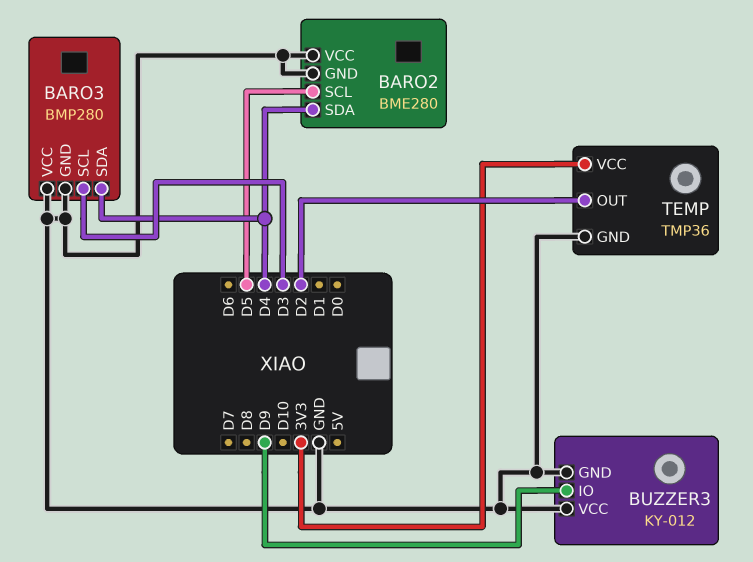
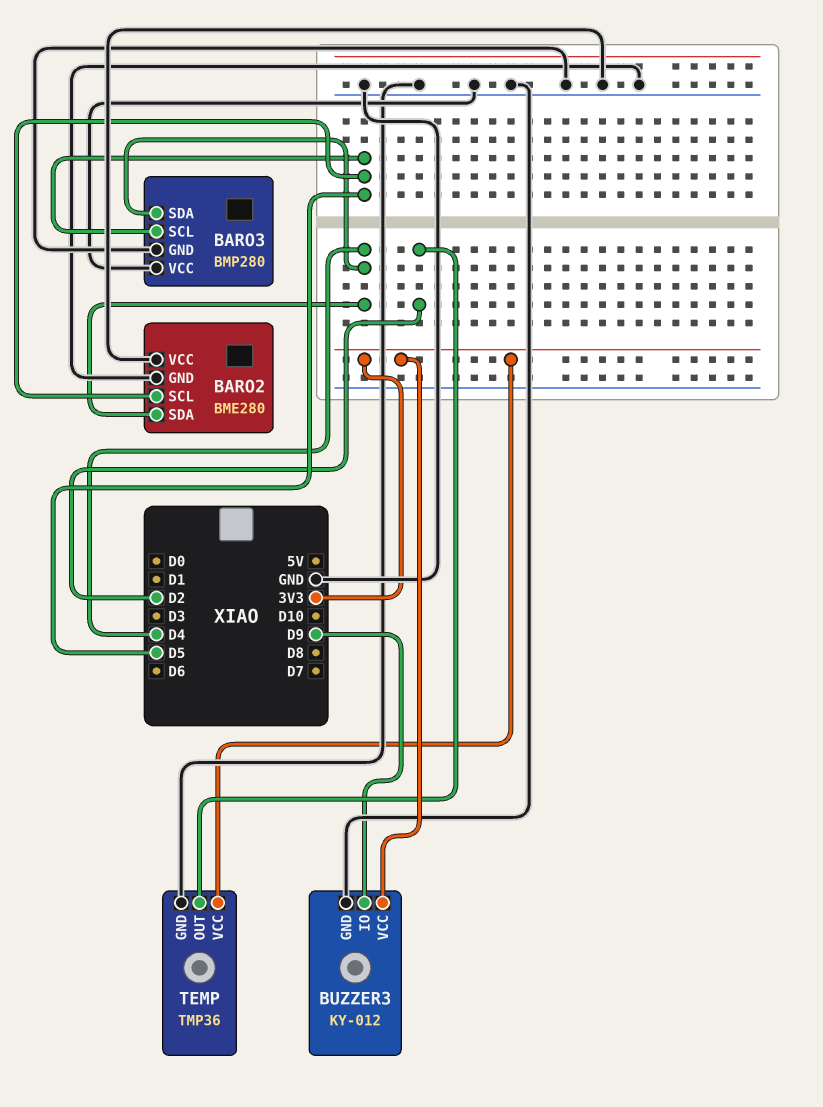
BARO3 pin SCL: D3 -> D5
BUZZER3 pin VCC: GND -> 3V3

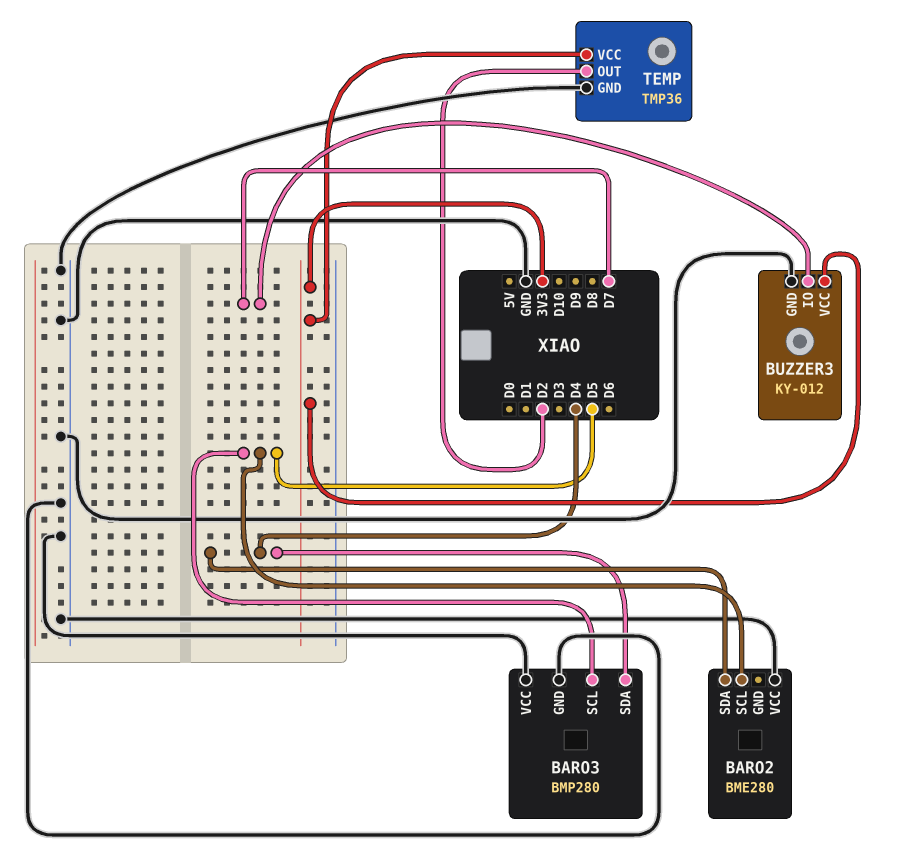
BARO2 pin GND: GND -> none
BUZZER3 pin IO: D9 -> D7

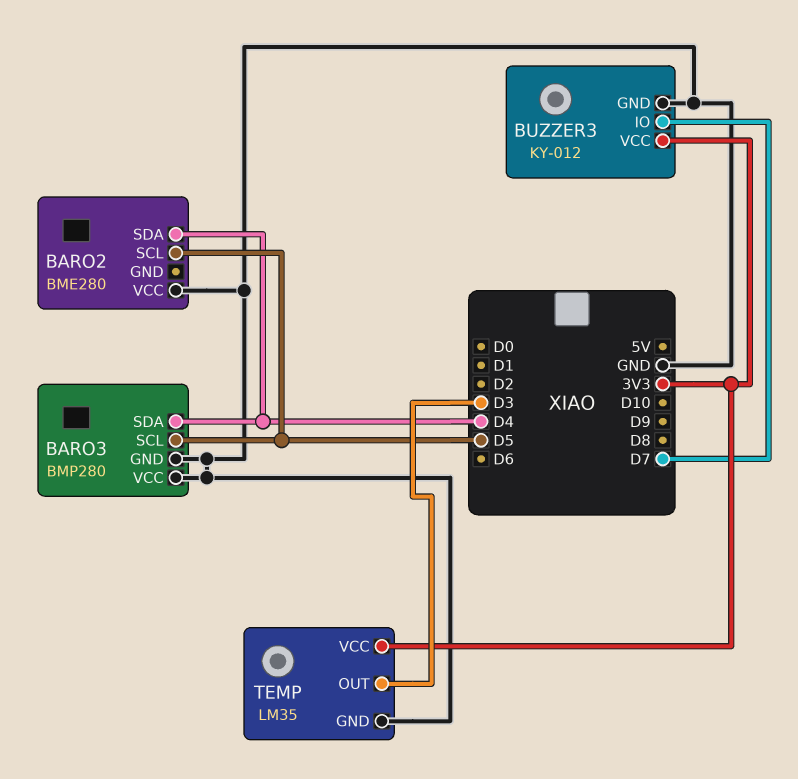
TEMP: TMP36 -> LM35
TEMP pin OUT: D2 -> D3

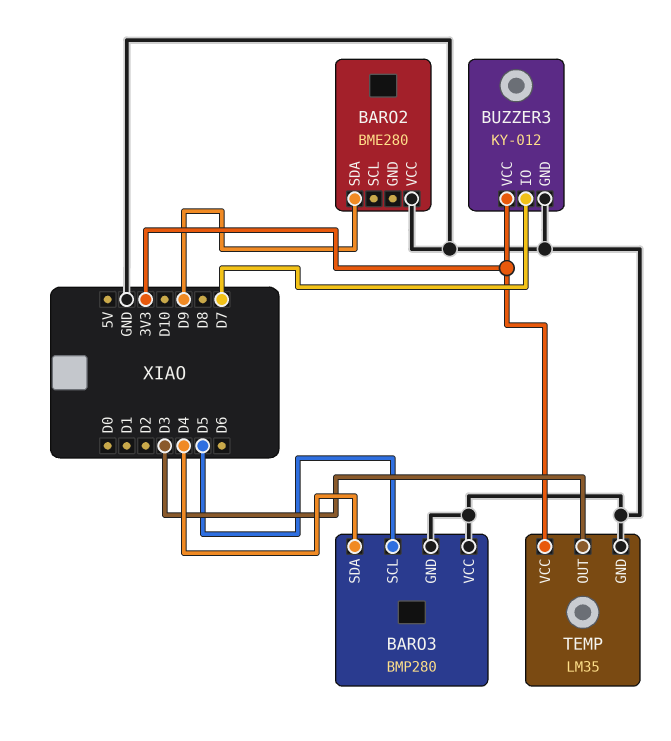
BARO2 pin SCL: D5 -> none
BARO2 pin SDA: D4 -> D9

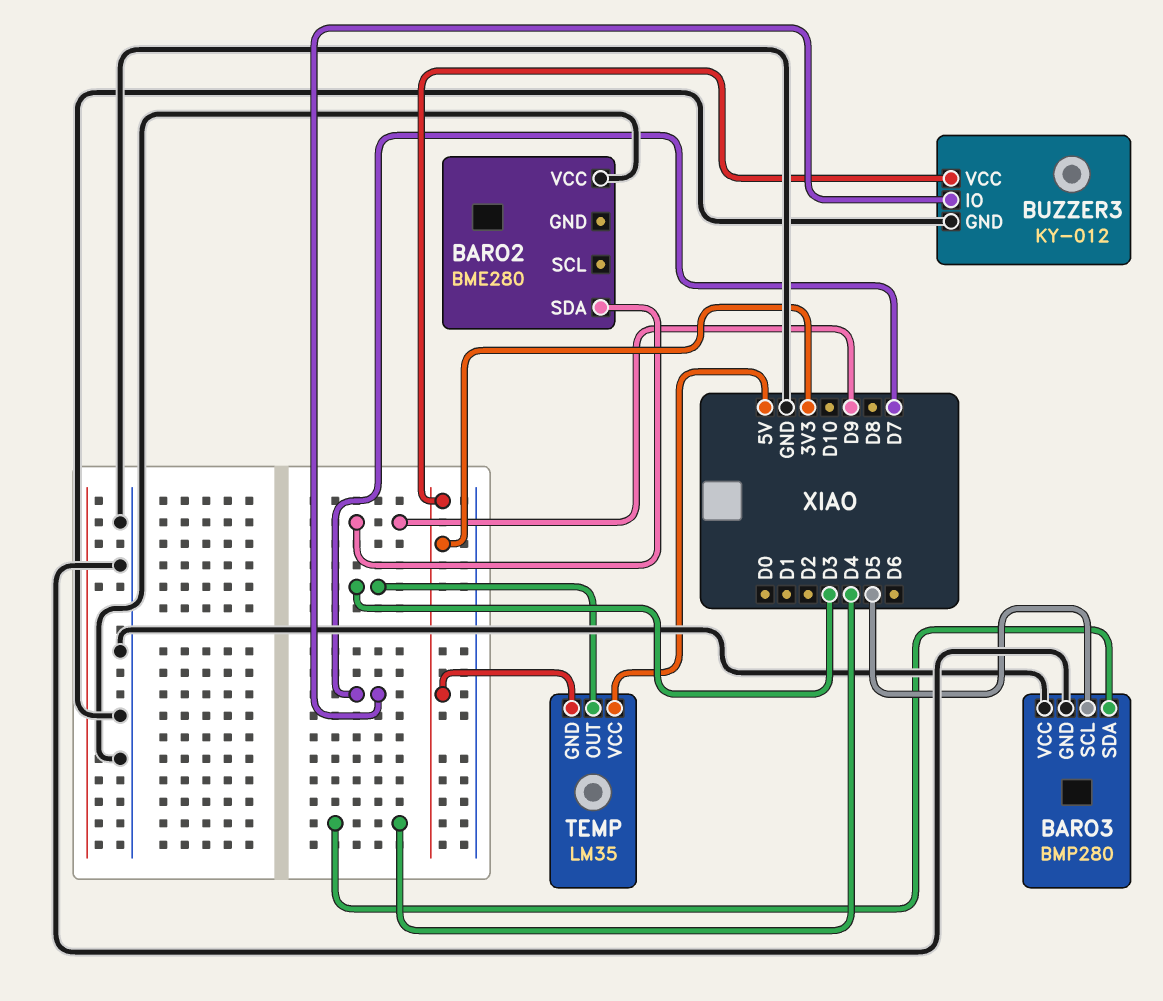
TEMP pin GND: GND -> 3V3
TEMP pin VCC: 3V3 -> 5V

